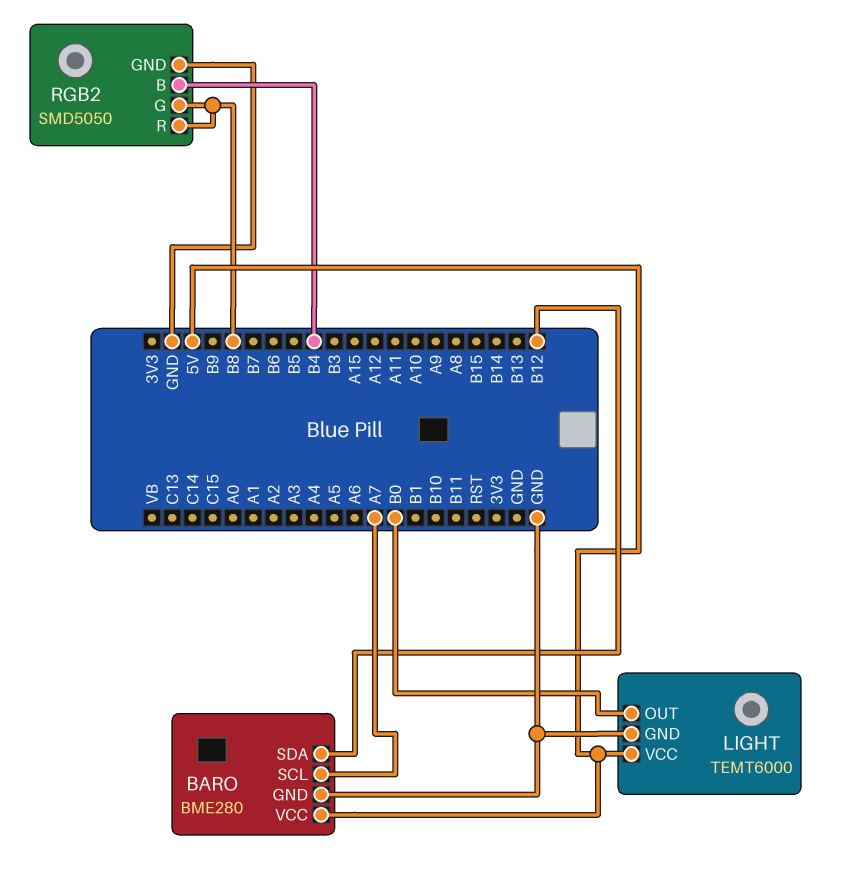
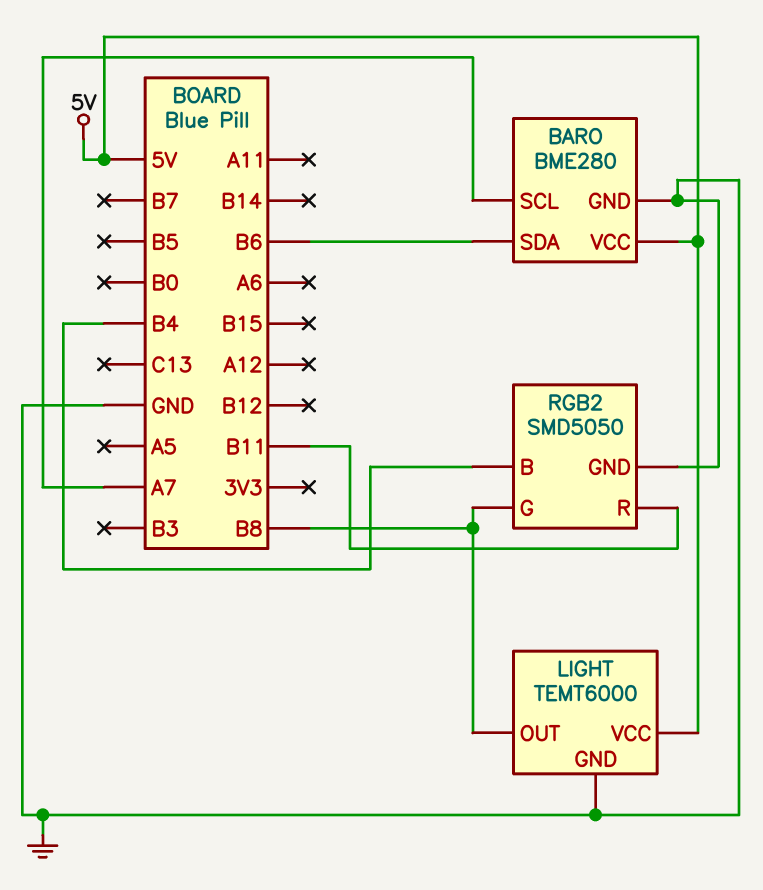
BARO pin SDA: B12 -> B6
LIGHT pin OUT: B0 -> B8
RGB2 pin R: B8 -> B11

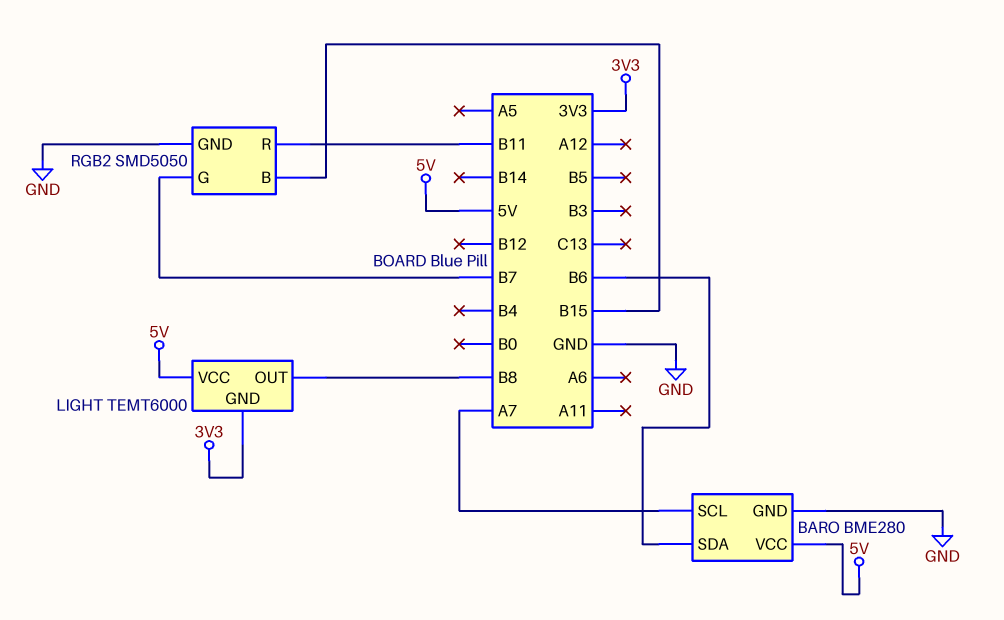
LIGHT pin GND: GND -> 3V3
RGB2 pin B: B4 -> B15
RGB2 pin G: B8 -> B7

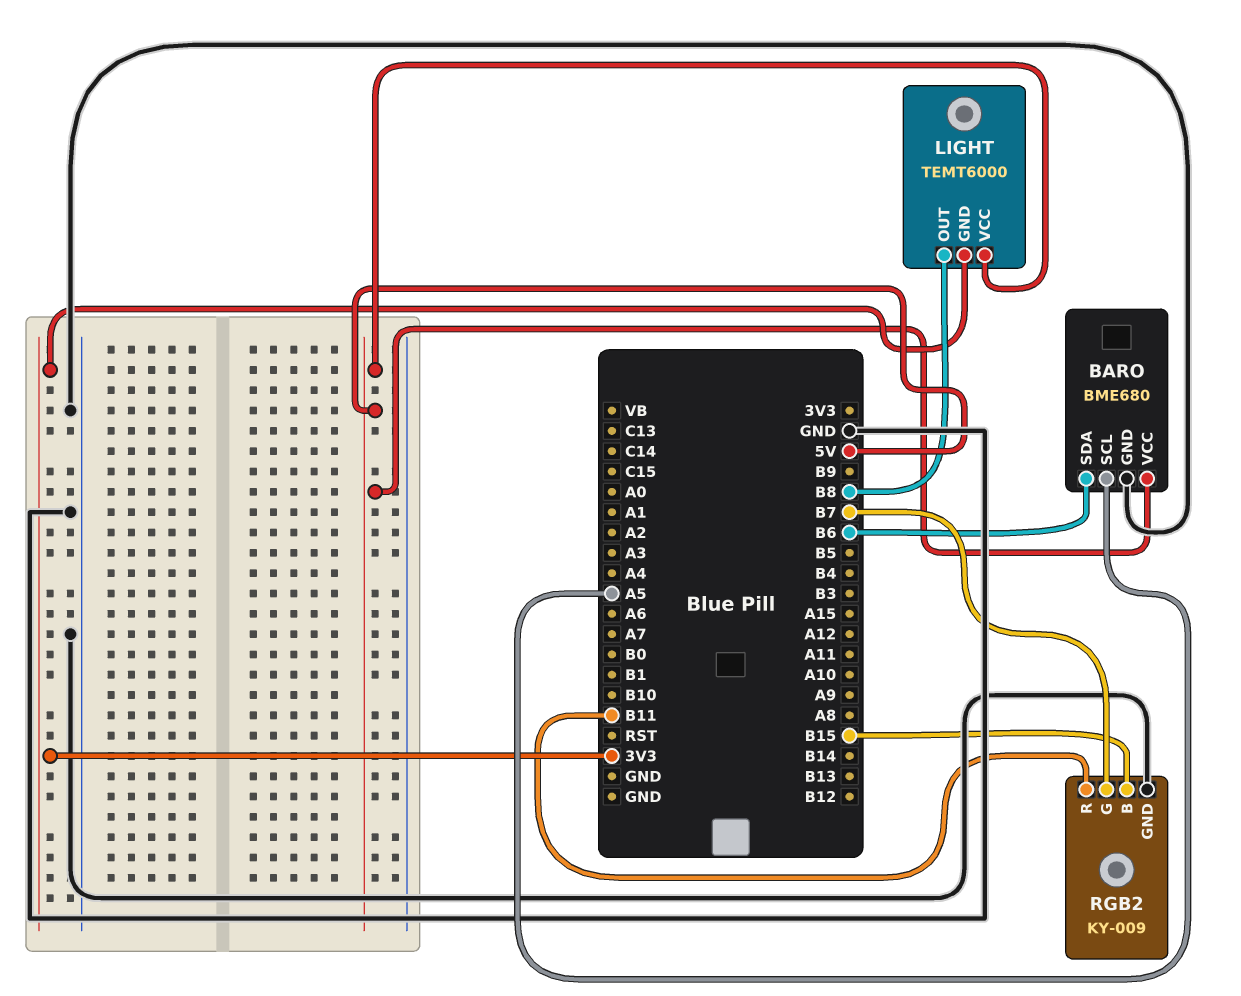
BARO: BME280 -> BME680
BARO pin SCL: A7 -> A5
RGB2: SMD5050 -> KY-009

